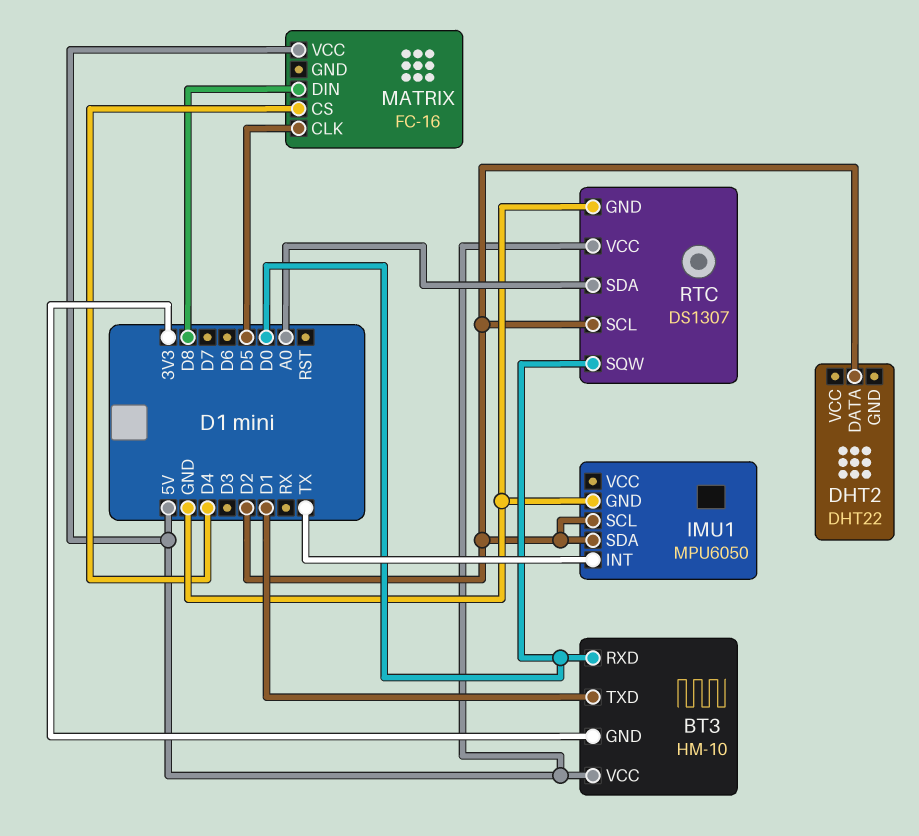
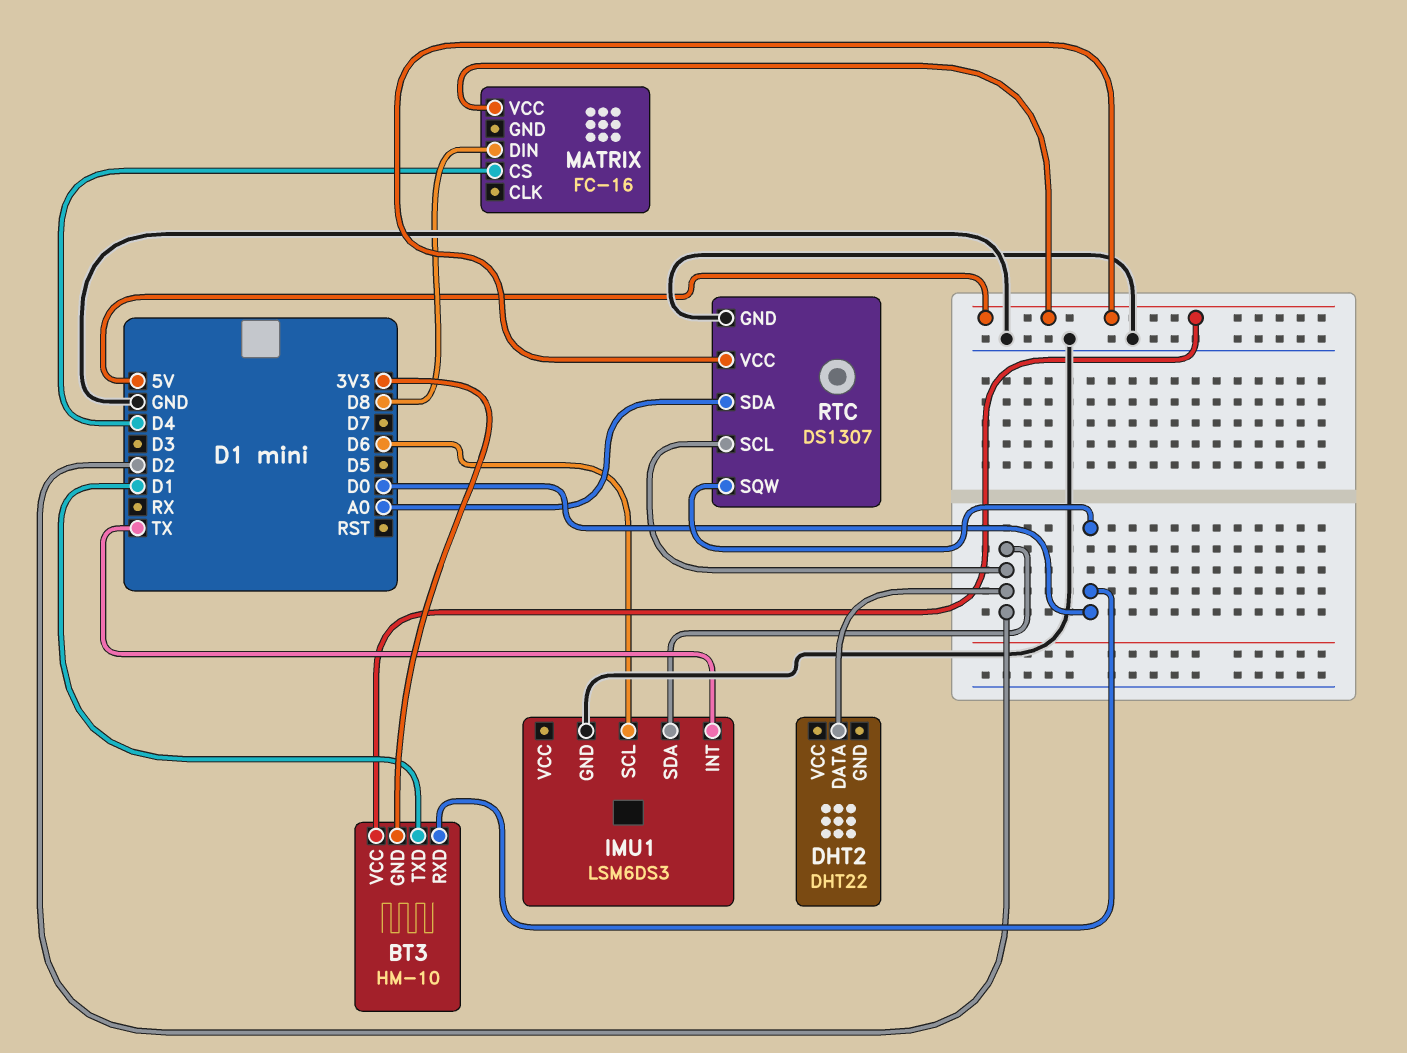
IMU1: MPU6050 -> LSM6DS3
IMU1 pin SCL: D2 -> D6
MATRIX pin CLK: D5 -> none

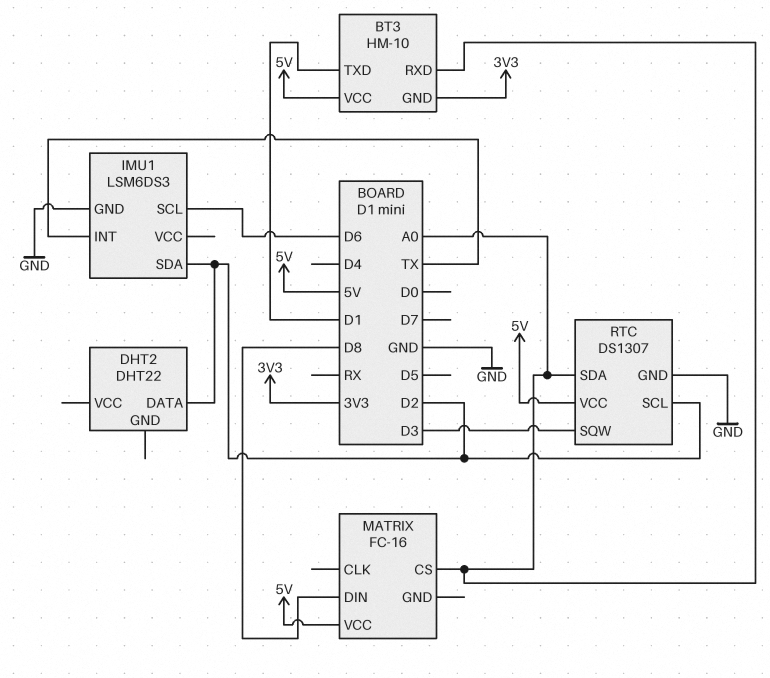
BT3 pin RXD: D0 -> A0
MATRIX pin CS: D4 -> A0
RTC pin SQW: D0 -> D3

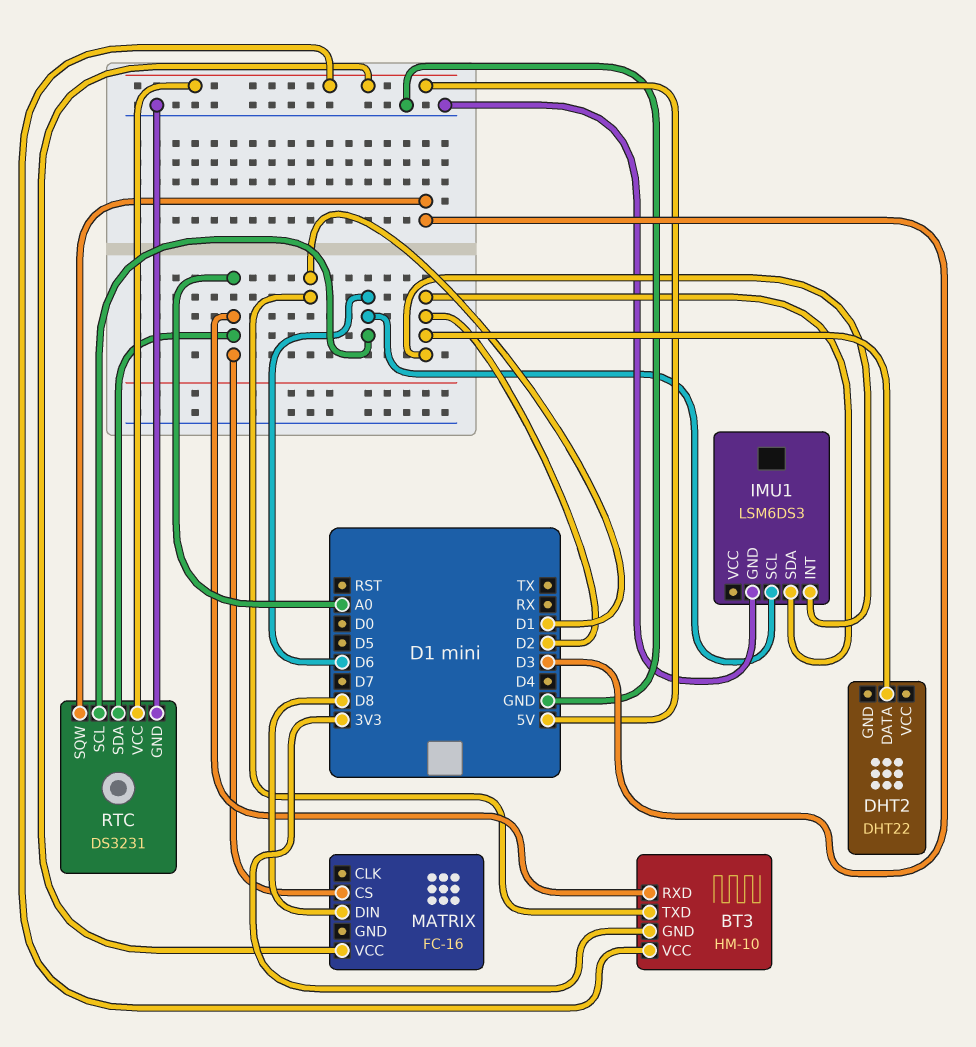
IMU1 pin INT: TX -> D2
RTC: DS1307 -> DS3231
RTC pin SCL: D2 -> D6

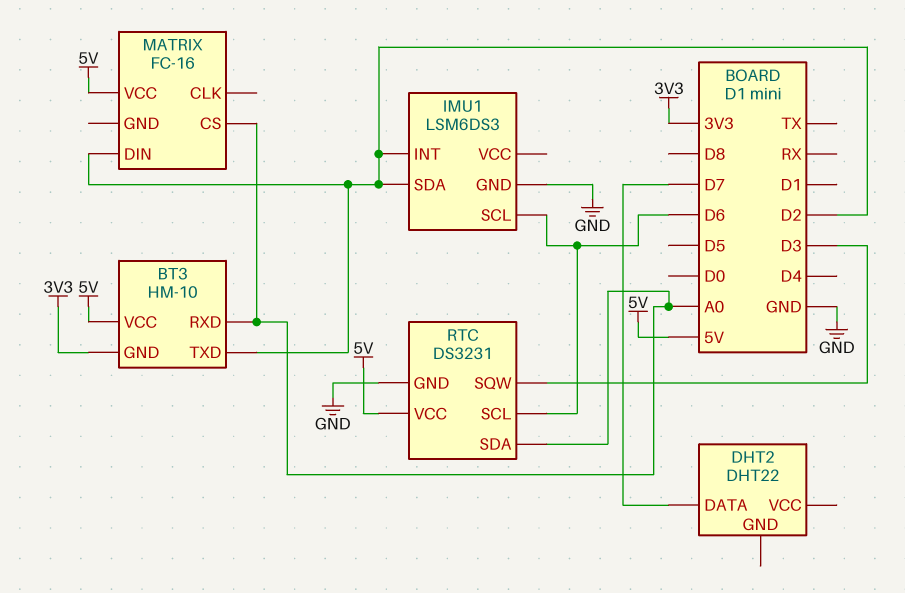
BT3 pin TXD: D1 -> D2
DHT2 pin DATA: D2 -> D7
MATRIX pin DIN: D8 -> D2

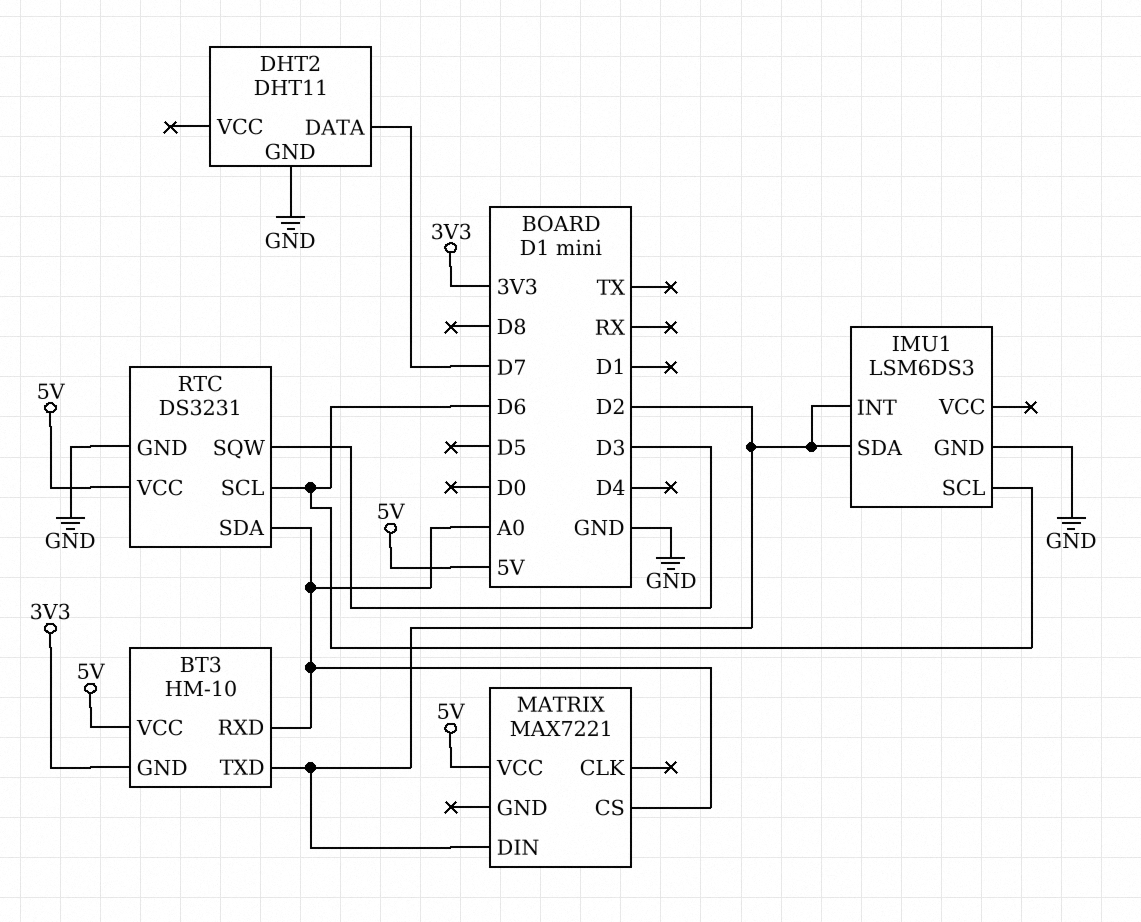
DHT2: DHT22 -> DHT11
DHT2 pin GND: none -> GND
MATRIX: FC-16 -> MAX7221

